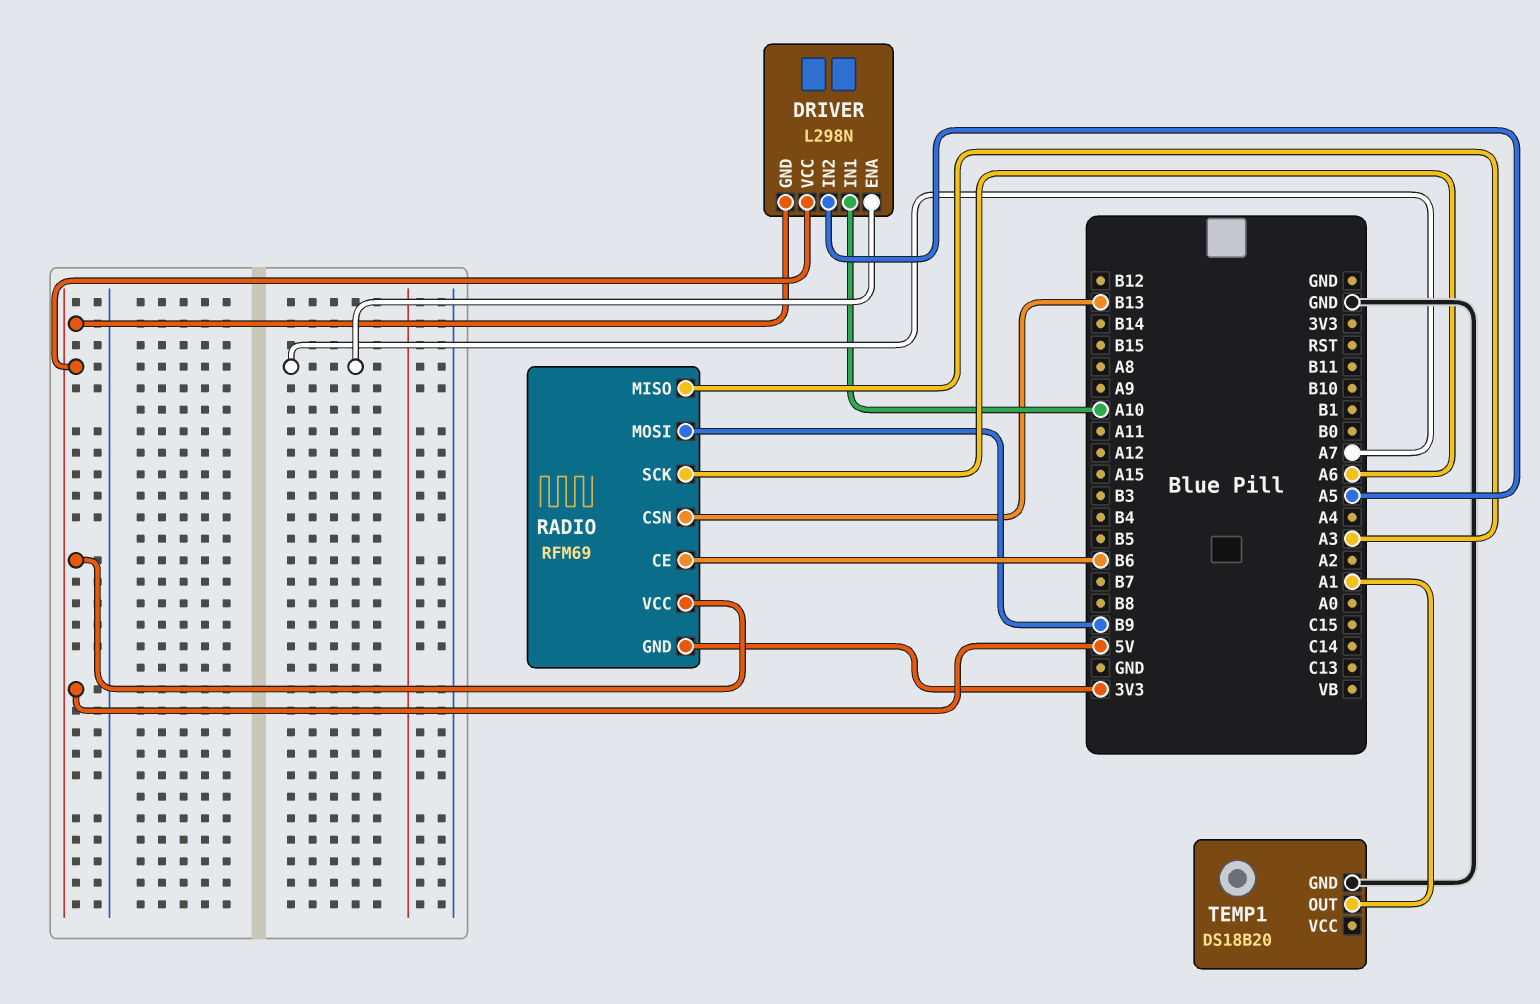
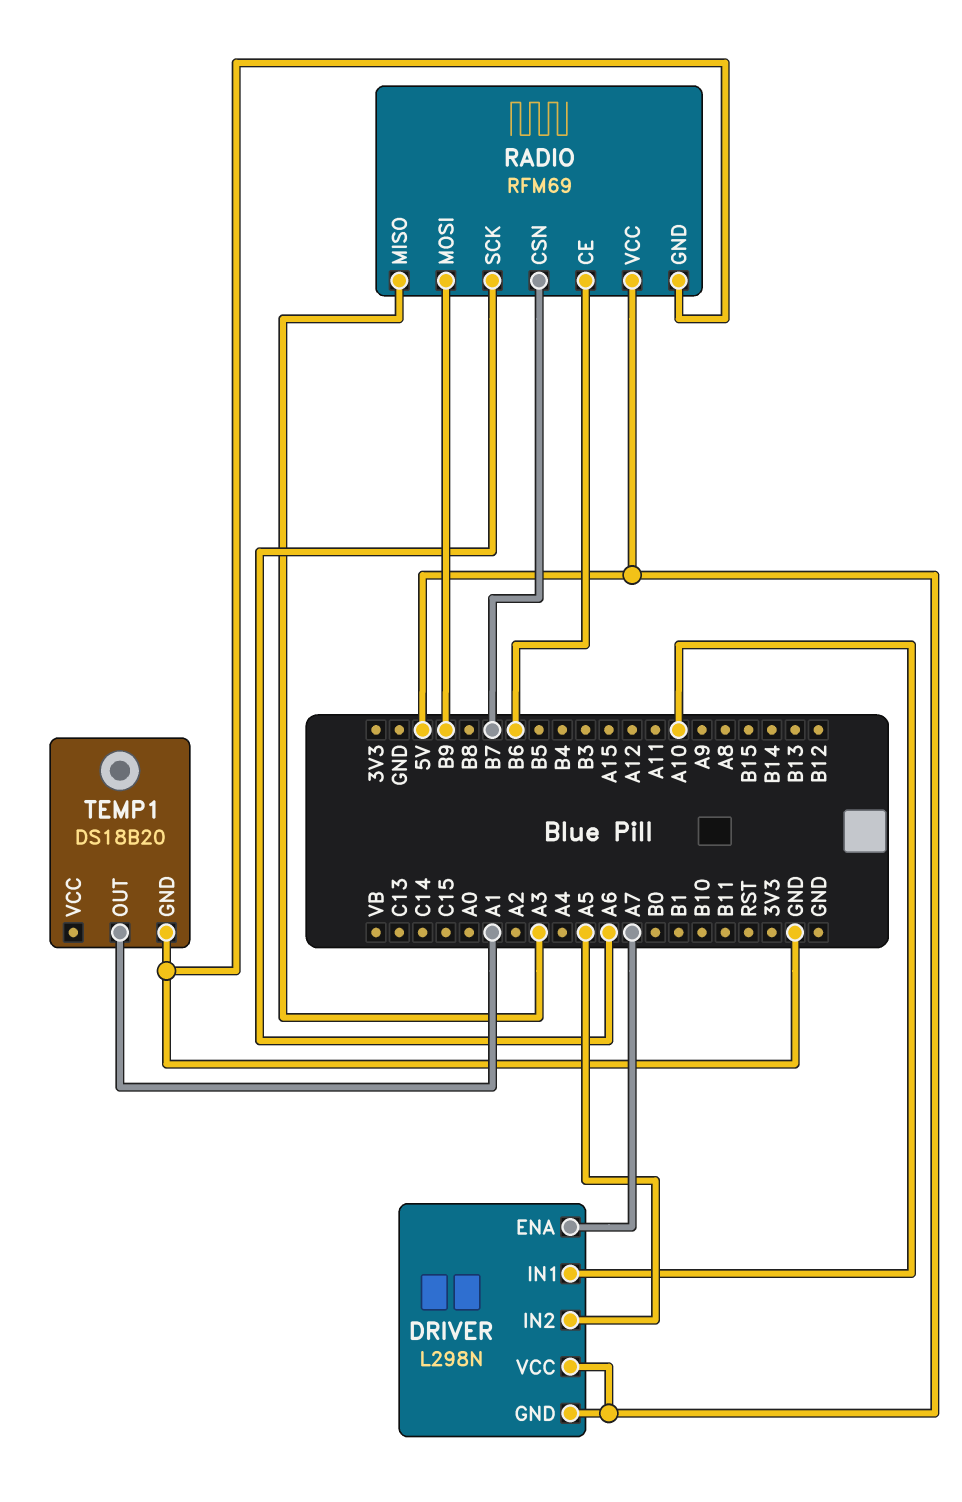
RADIO pin CSN: B13 -> B7
RADIO pin GND: 3V3 -> GND

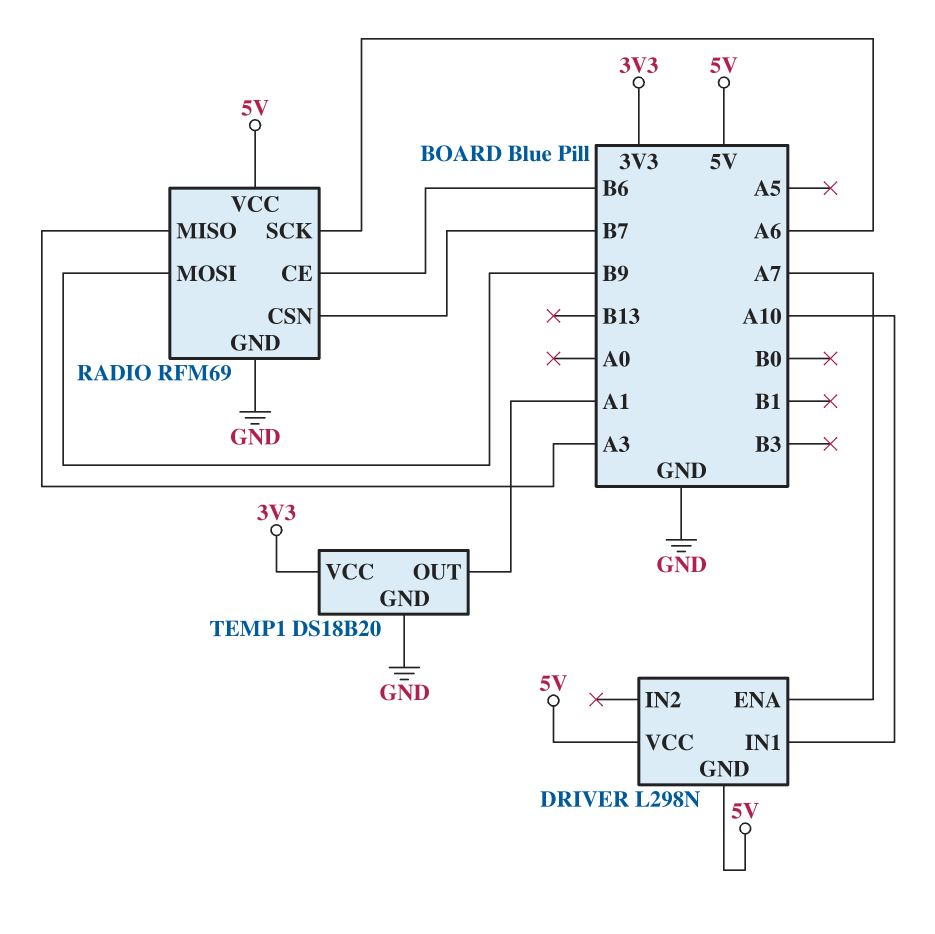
DRIVER pin IN2: A5 -> none
TEMP1 pin VCC: none -> 3V3

